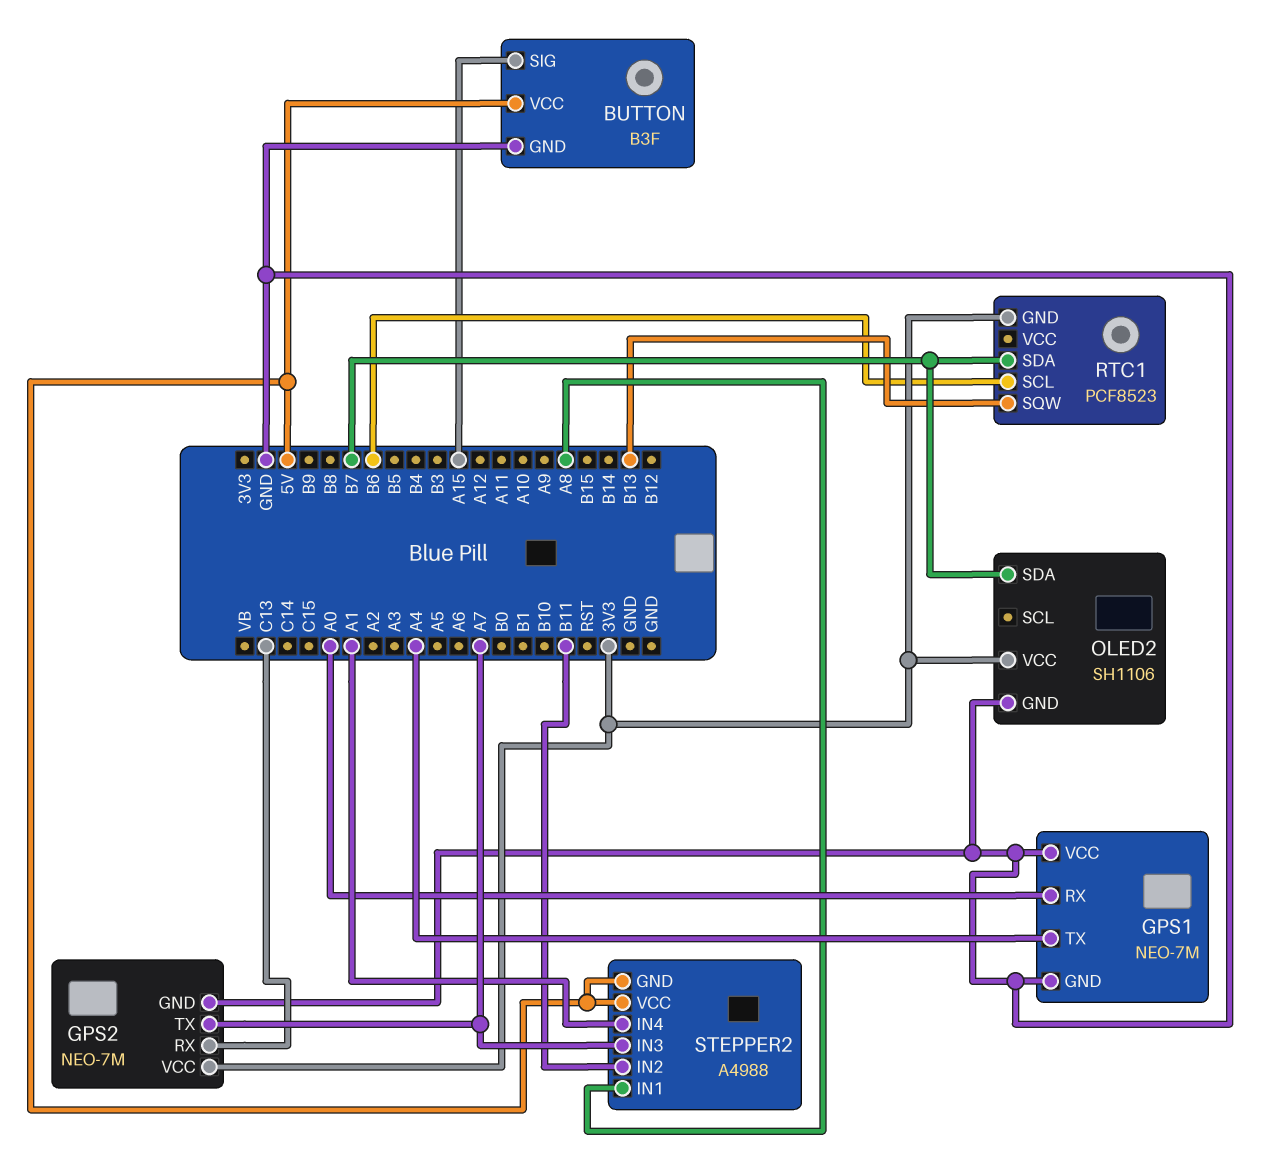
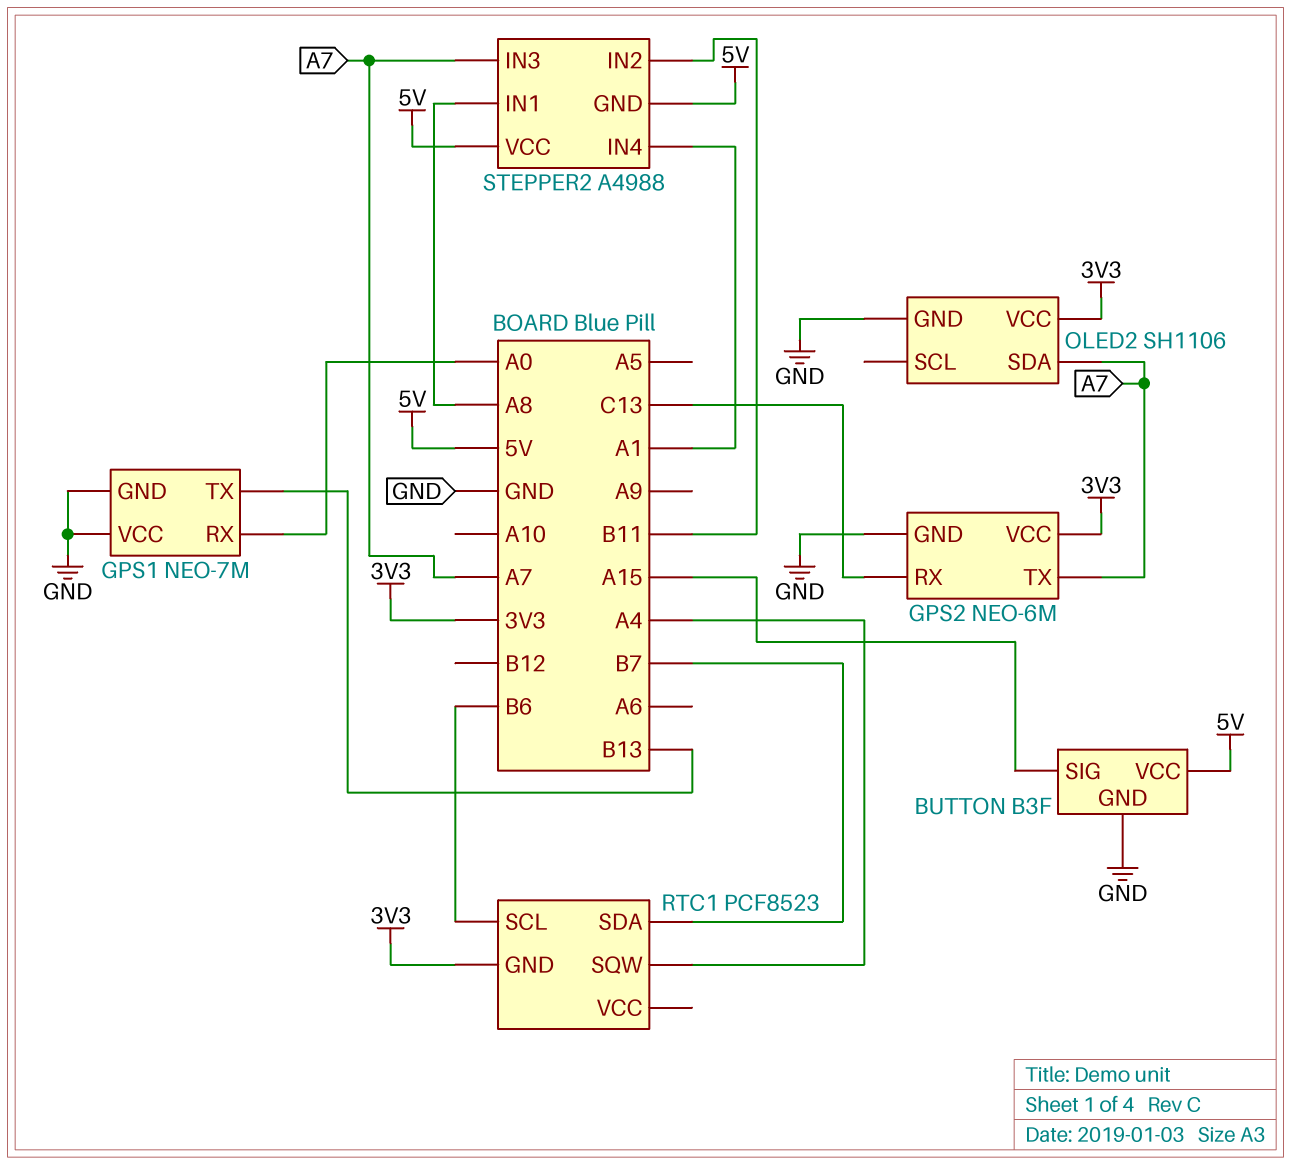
GPS1 pin TX: A4 -> B13
GPS2: NEO-7M -> NEO-6M
OLED2 pin SDA: B7 -> A7
RTC1 pin SQW: B13 -> A4

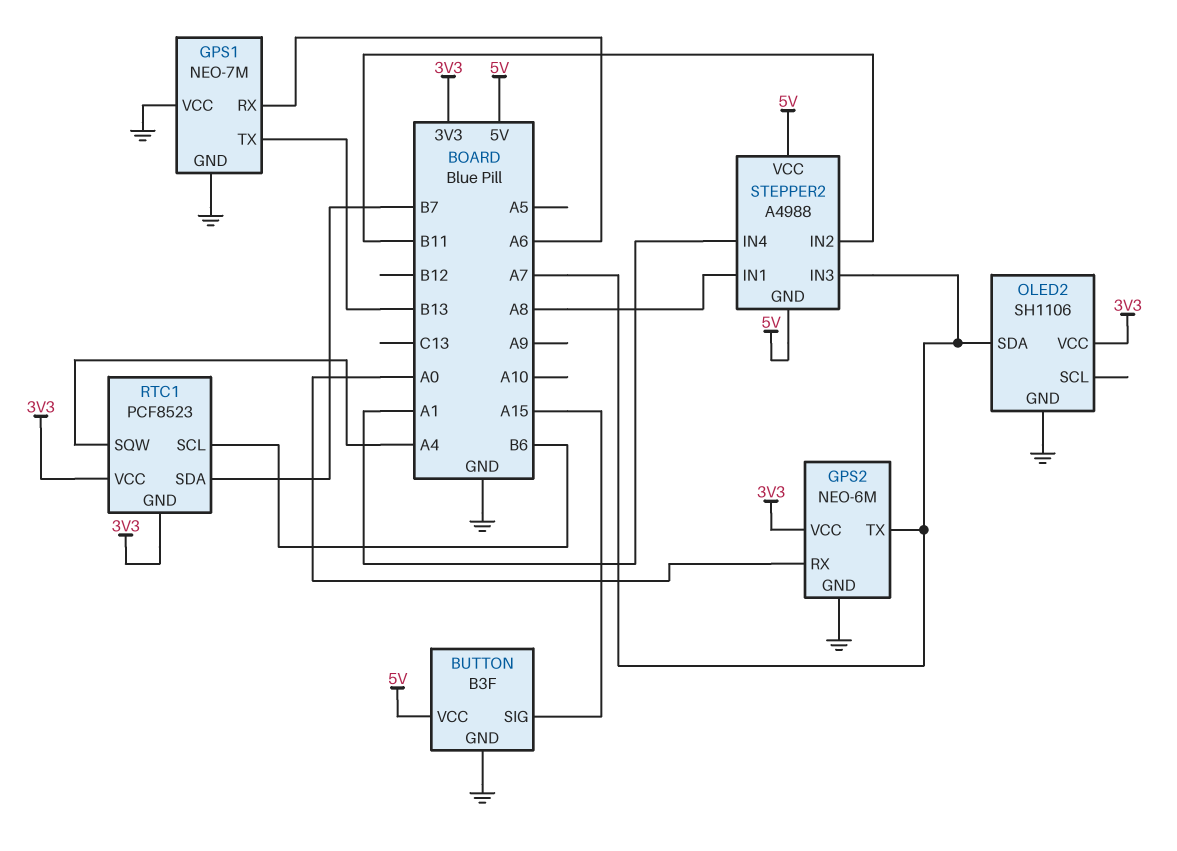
GPS1 pin RX: A0 -> A6
GPS2 pin RX: C13 -> A0
RTC1 pin VCC: none -> 3V3

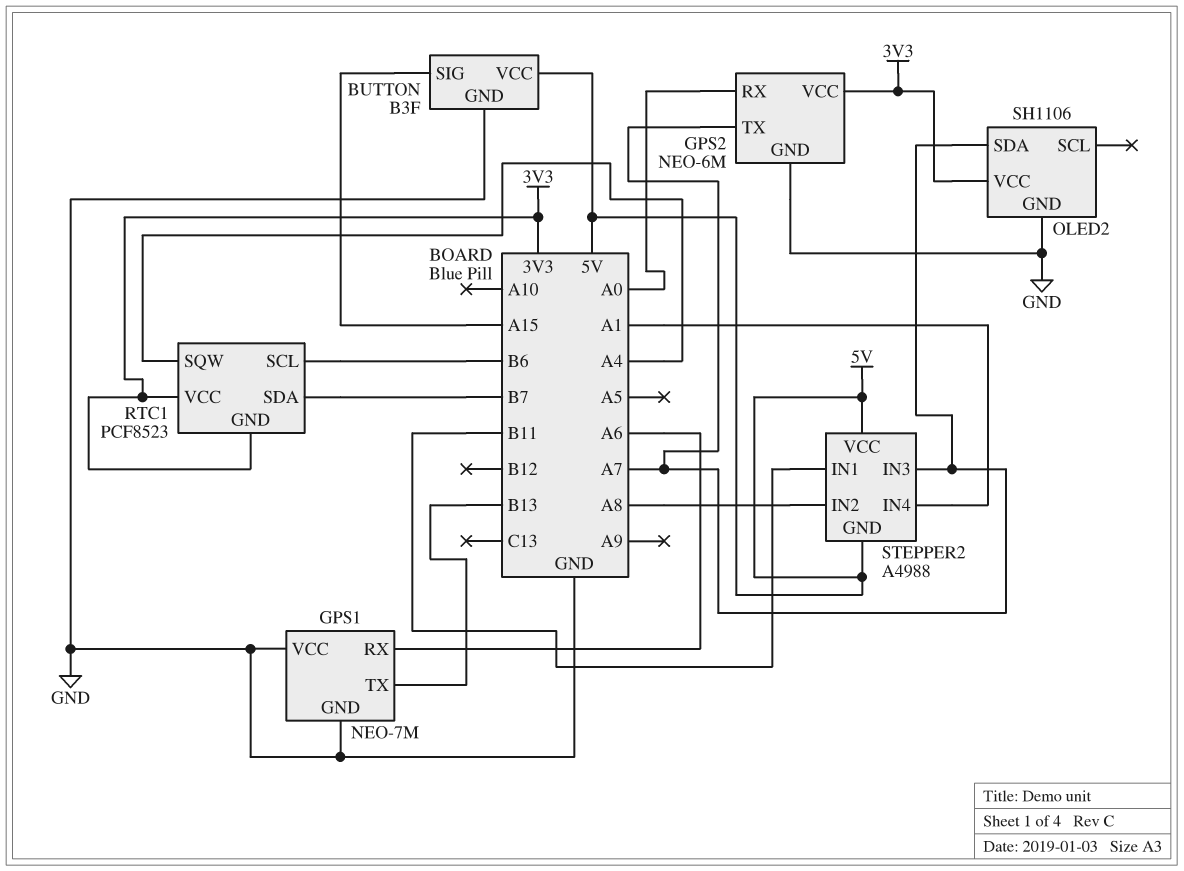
STEPPER2 pin IN1: A8 -> B11
STEPPER2 pin IN2: B11 -> A8

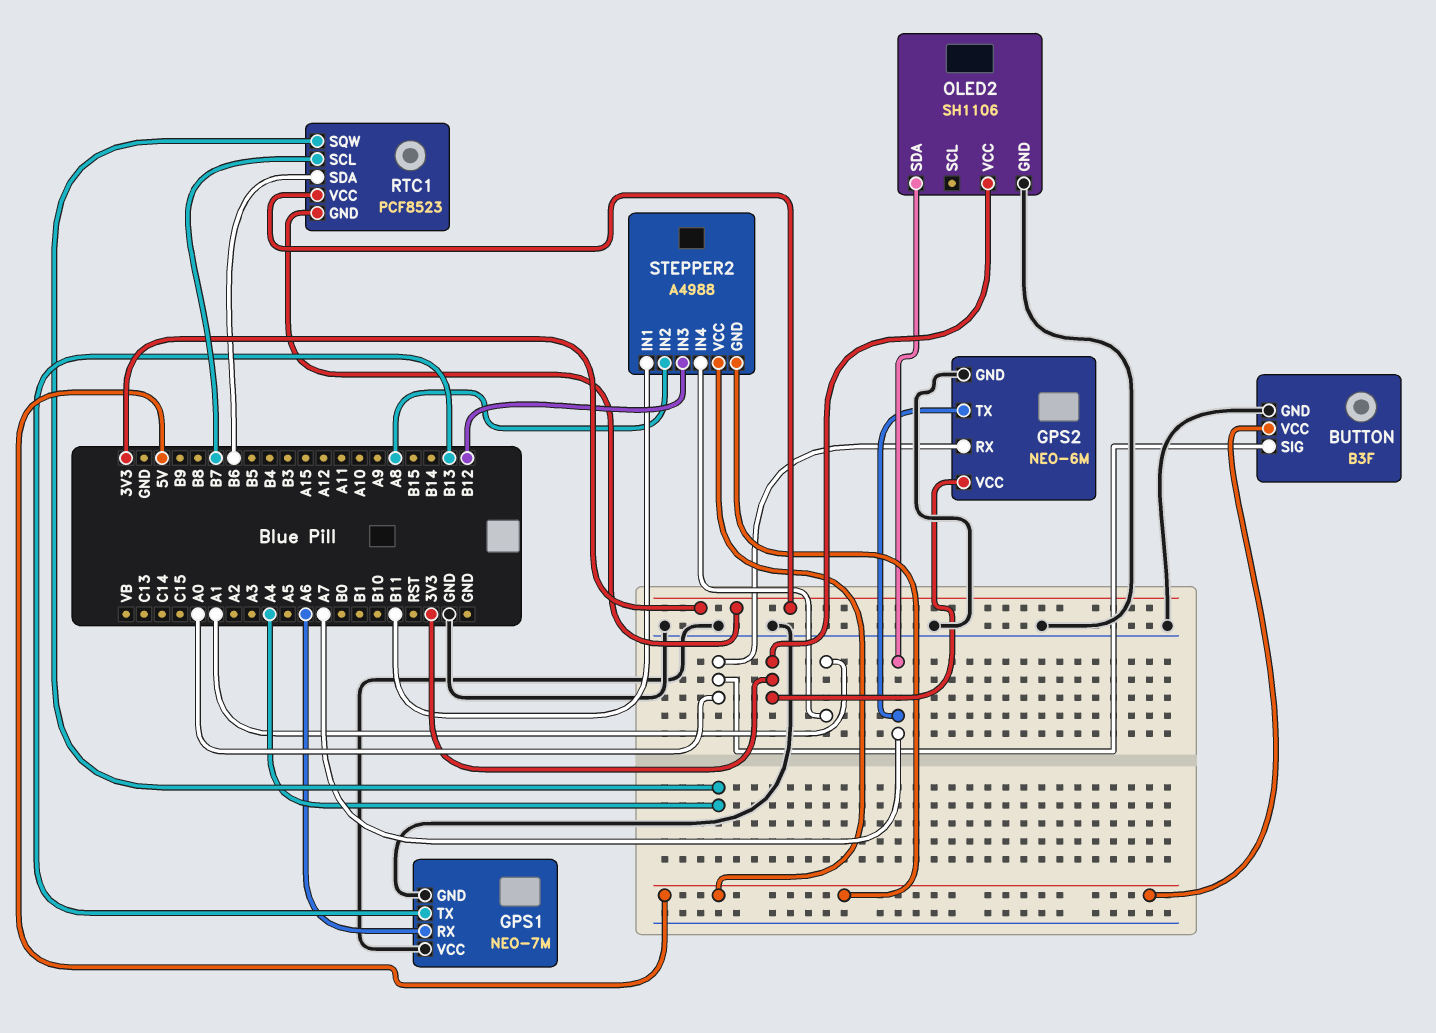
BUTTON pin SIG: A15 -> A0
RTC1 pin SCL: B6 -> B7
RTC1 pin SDA: B7 -> B6
STEPPER2 pin IN3: A7 -> B12

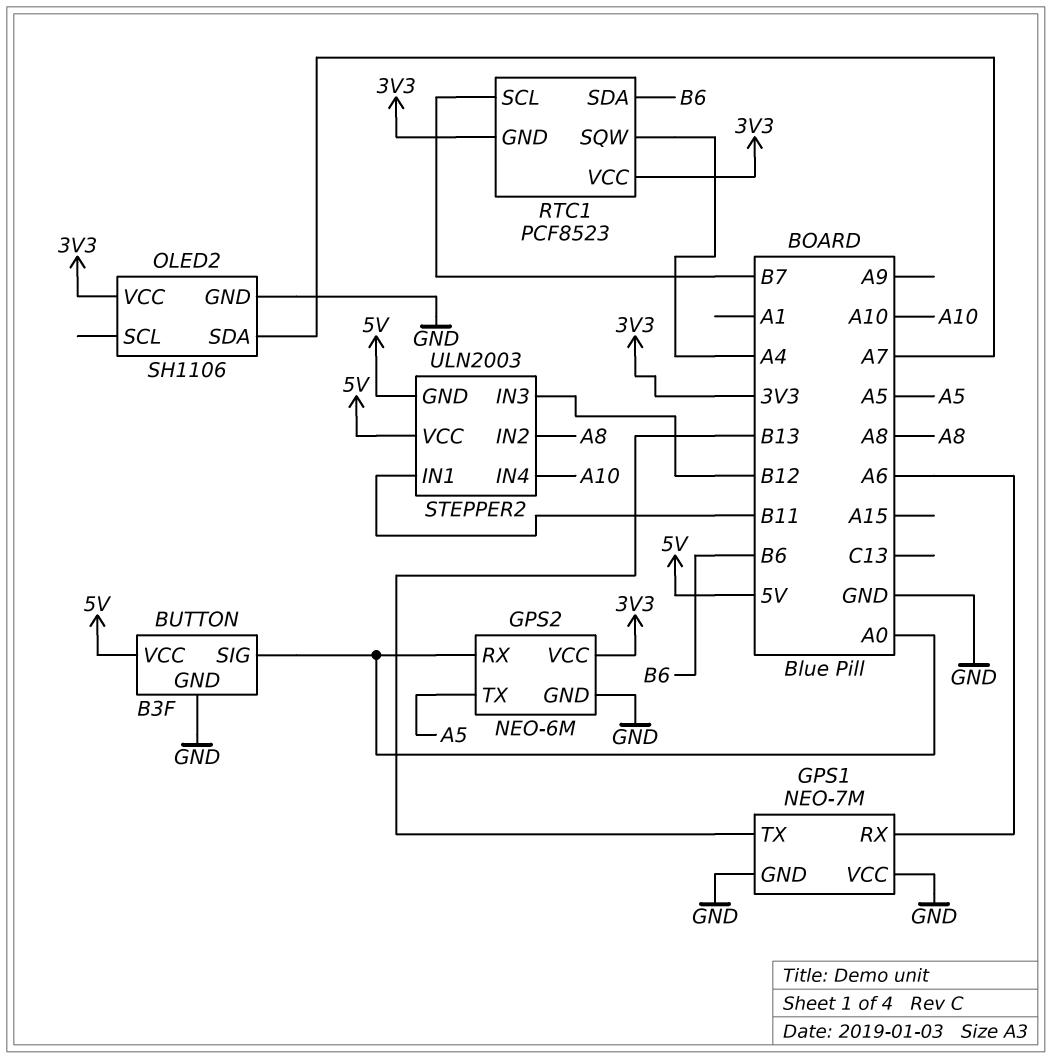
GPS2 pin TX: A7 -> A5
STEPPER2: A4988 -> ULN2003
STEPPER2 pin IN4: A1 -> A10

